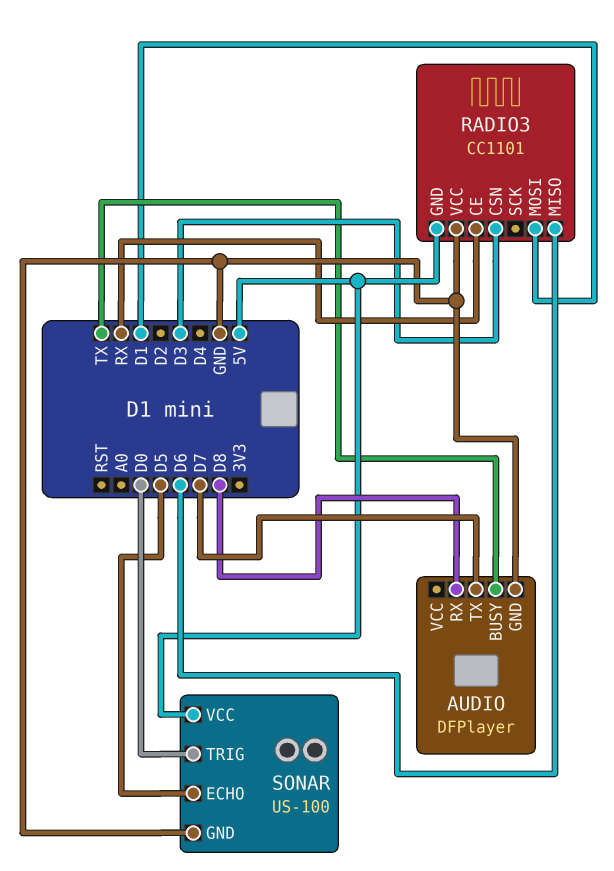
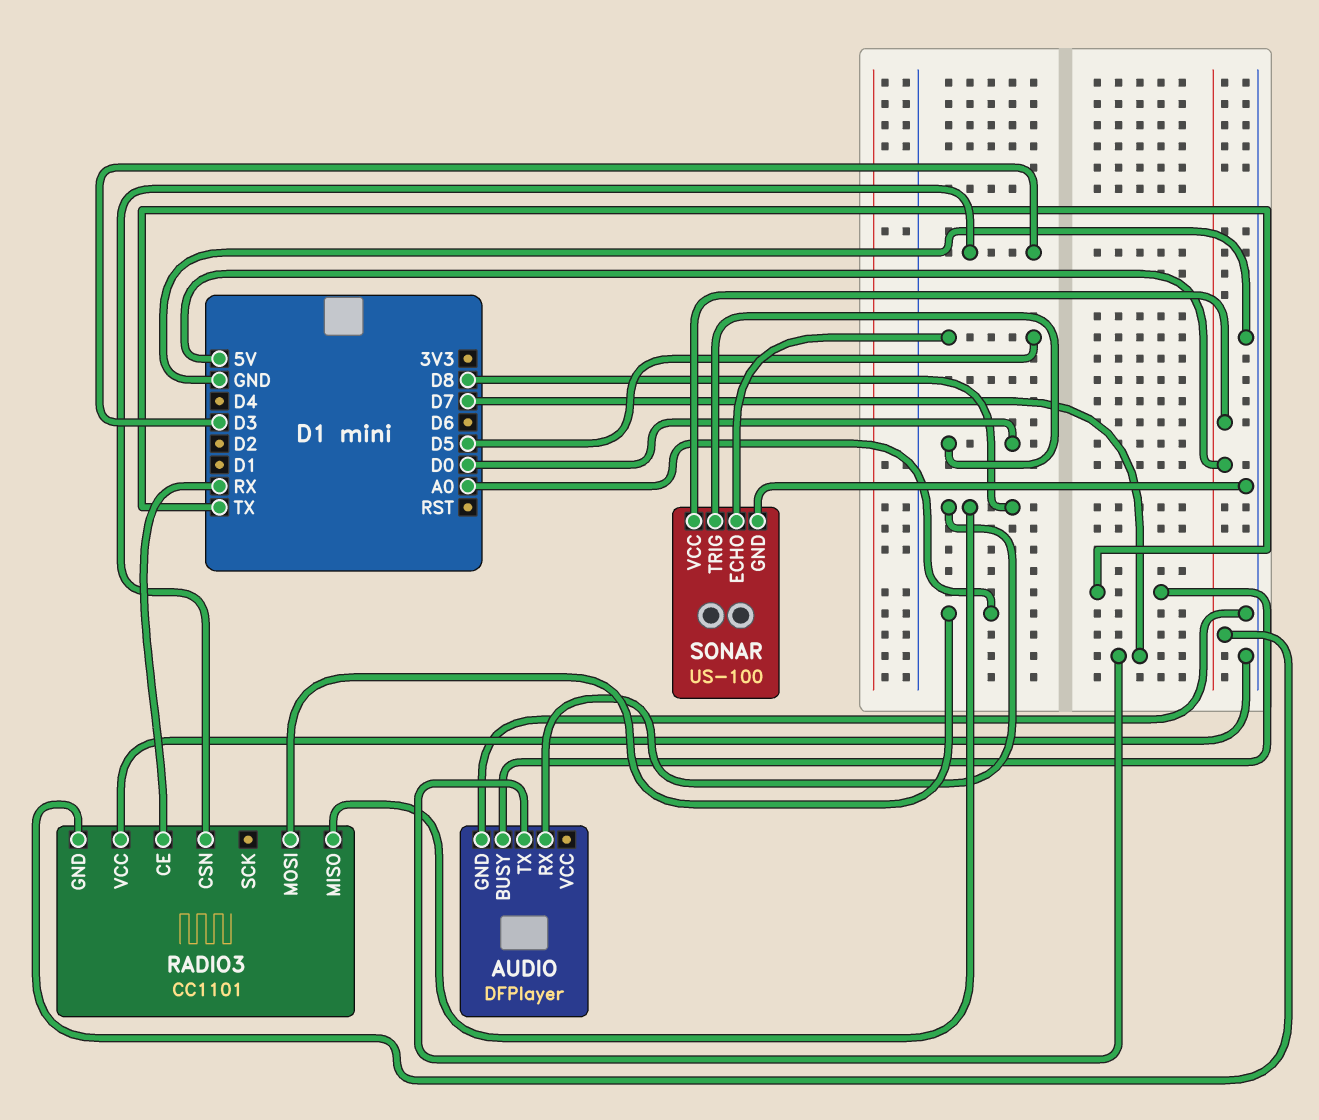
RADIO3 pin MISO: D6 -> D8
RADIO3 pin MOSI: D1 -> A0

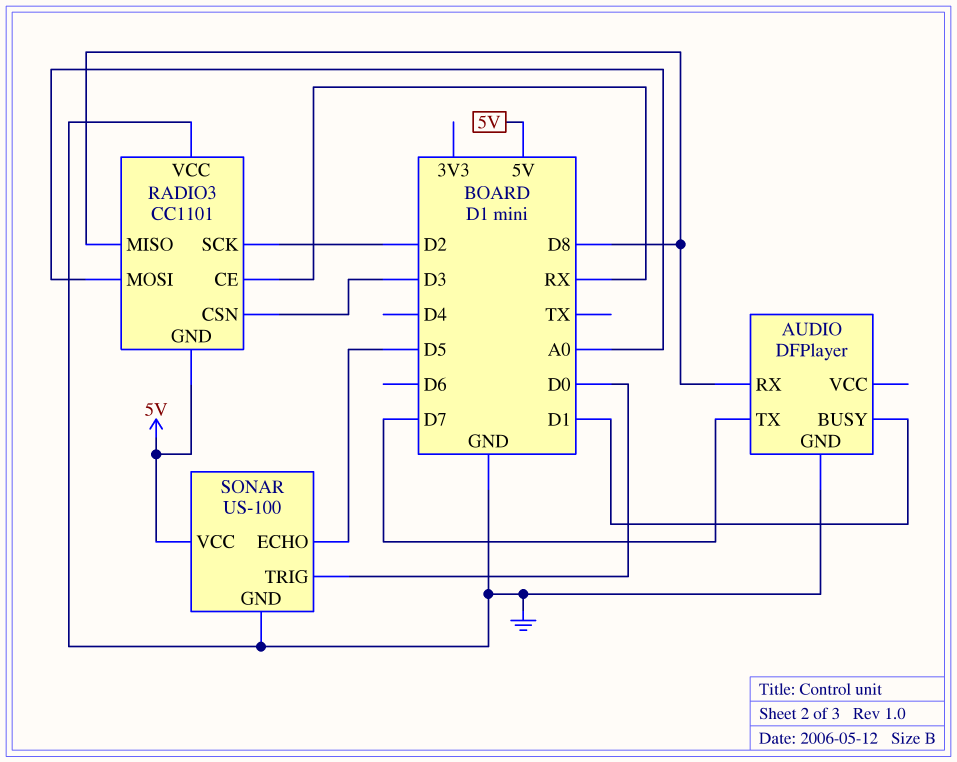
AUDIO pin BUSY: TX -> D1
RADIO3 pin SCK: none -> D2

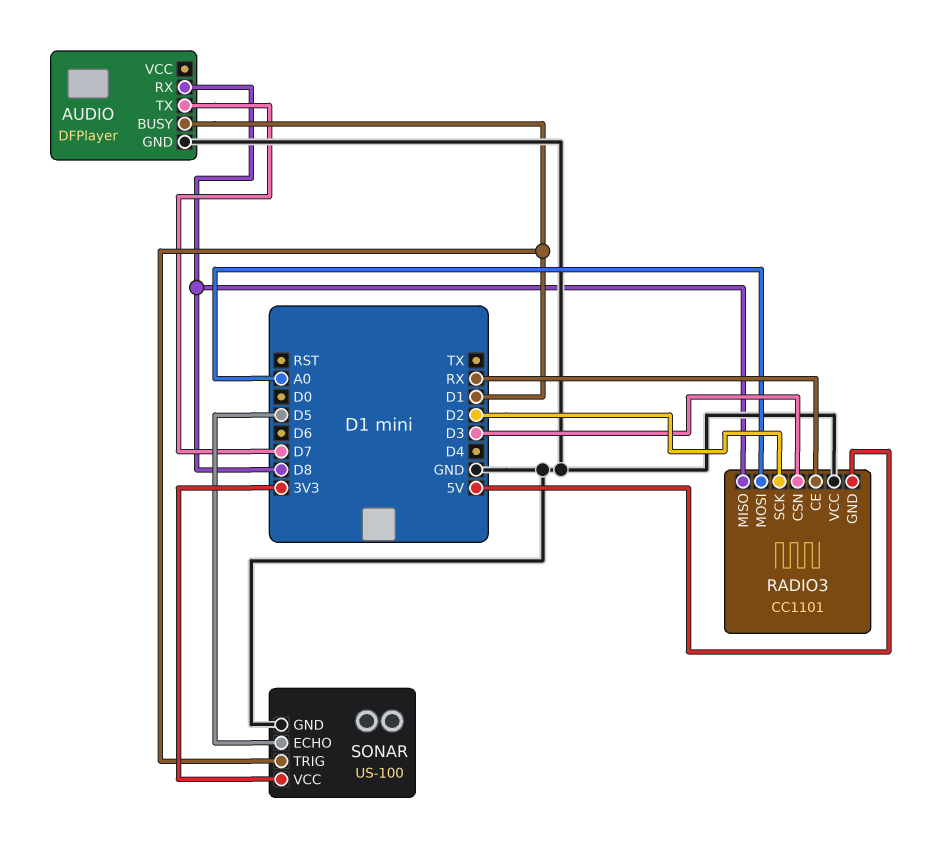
SONAR pin TRIG: D0 -> D1
SONAR pin VCC: 5V -> 3V3

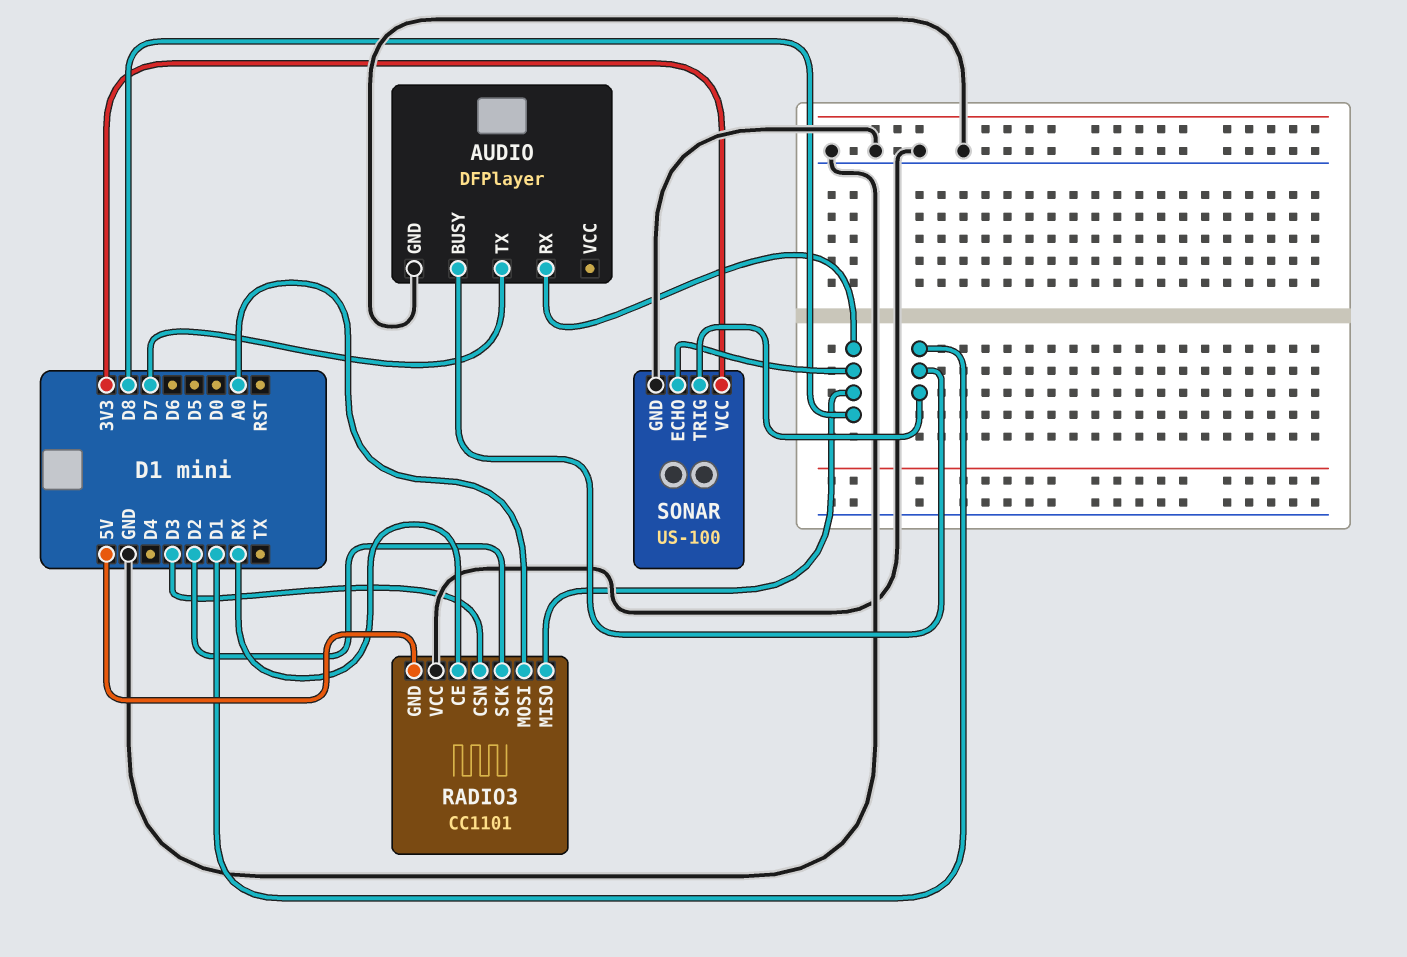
SONAR pin ECHO: D5 -> D8

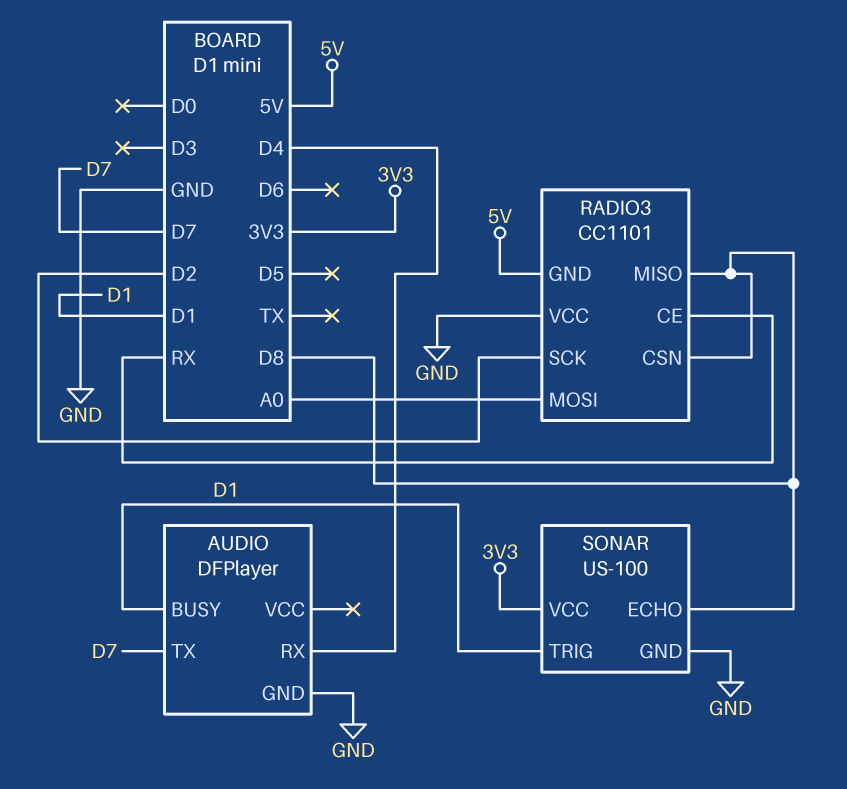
AUDIO pin RX: D8 -> D4
RADIO3 pin CSN: D3 -> D8

